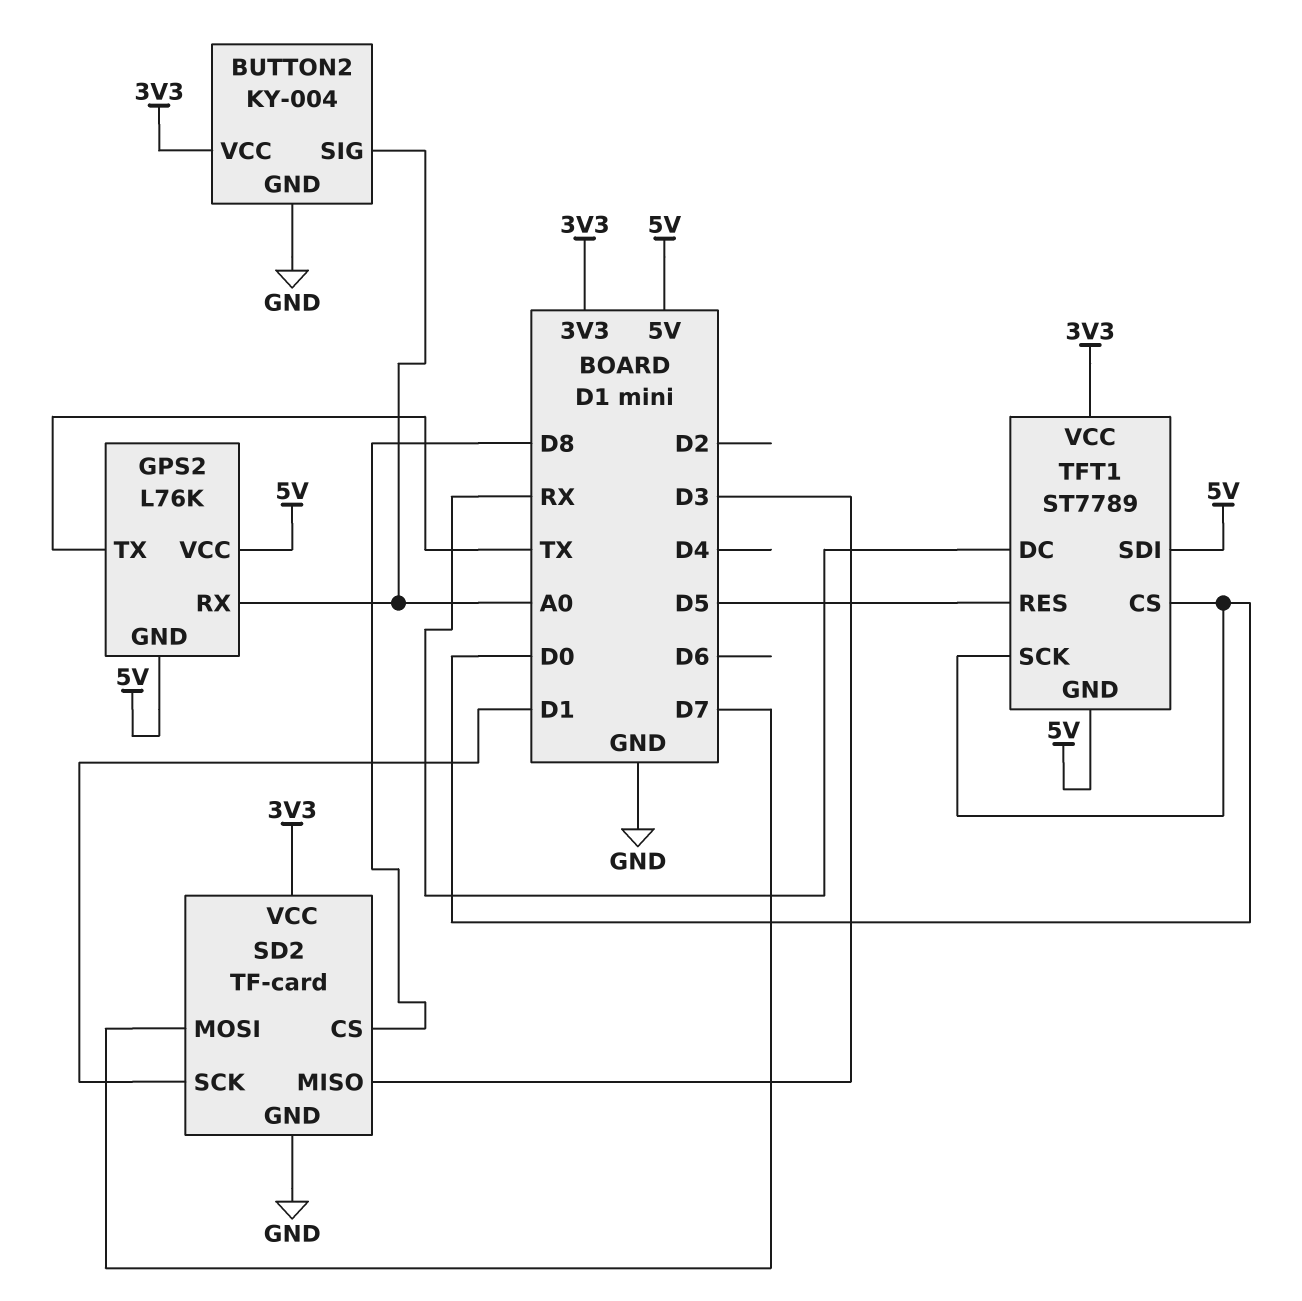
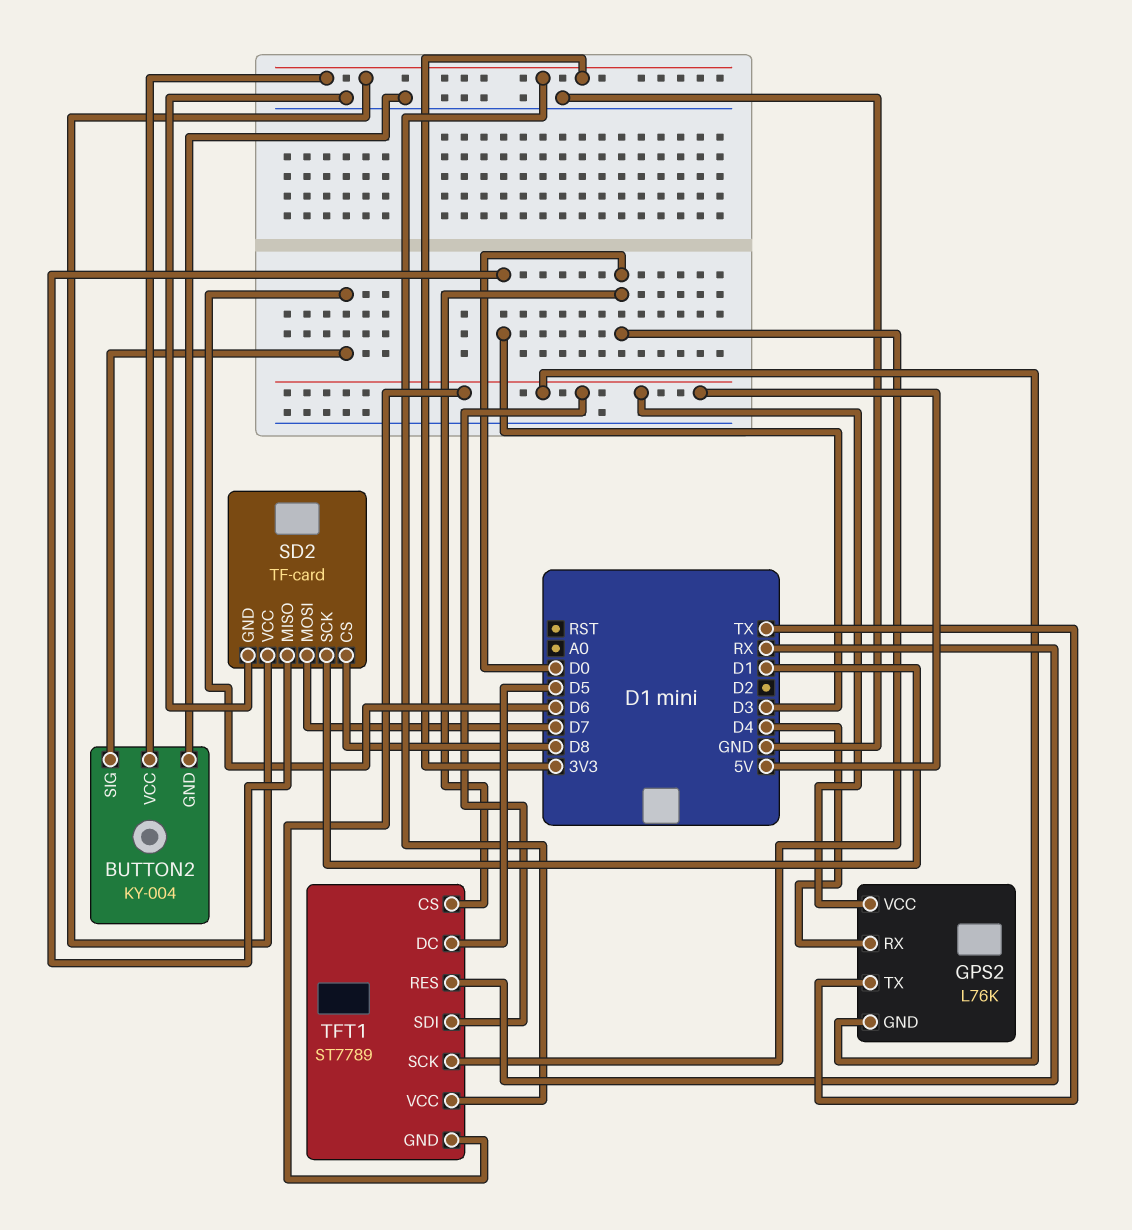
BUTTON2 pin SIG: A0 -> D6
GPS2 pin RX: A0 -> D4
TFT1 pin DC: RX -> D5
TFT1 pin RES: D5 -> RX

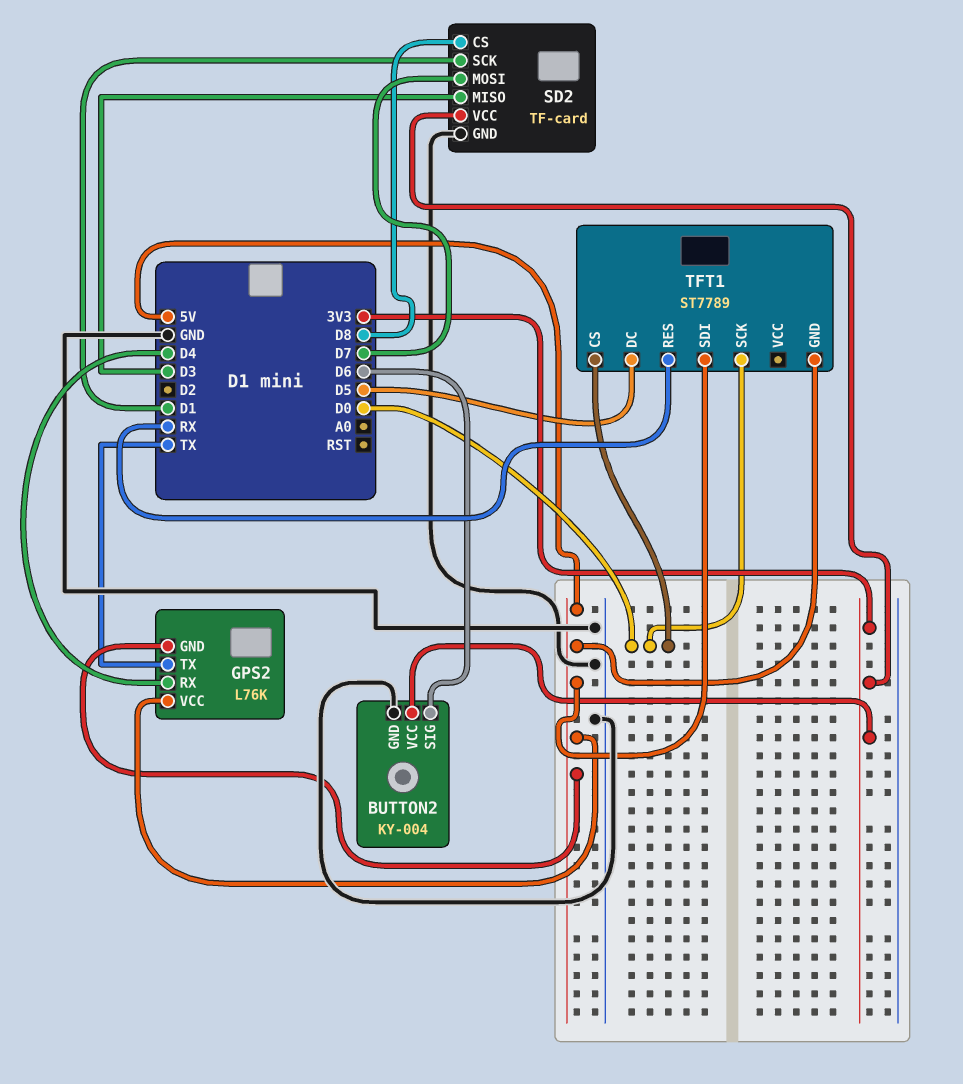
TFT1 pin VCC: 3V3 -> none

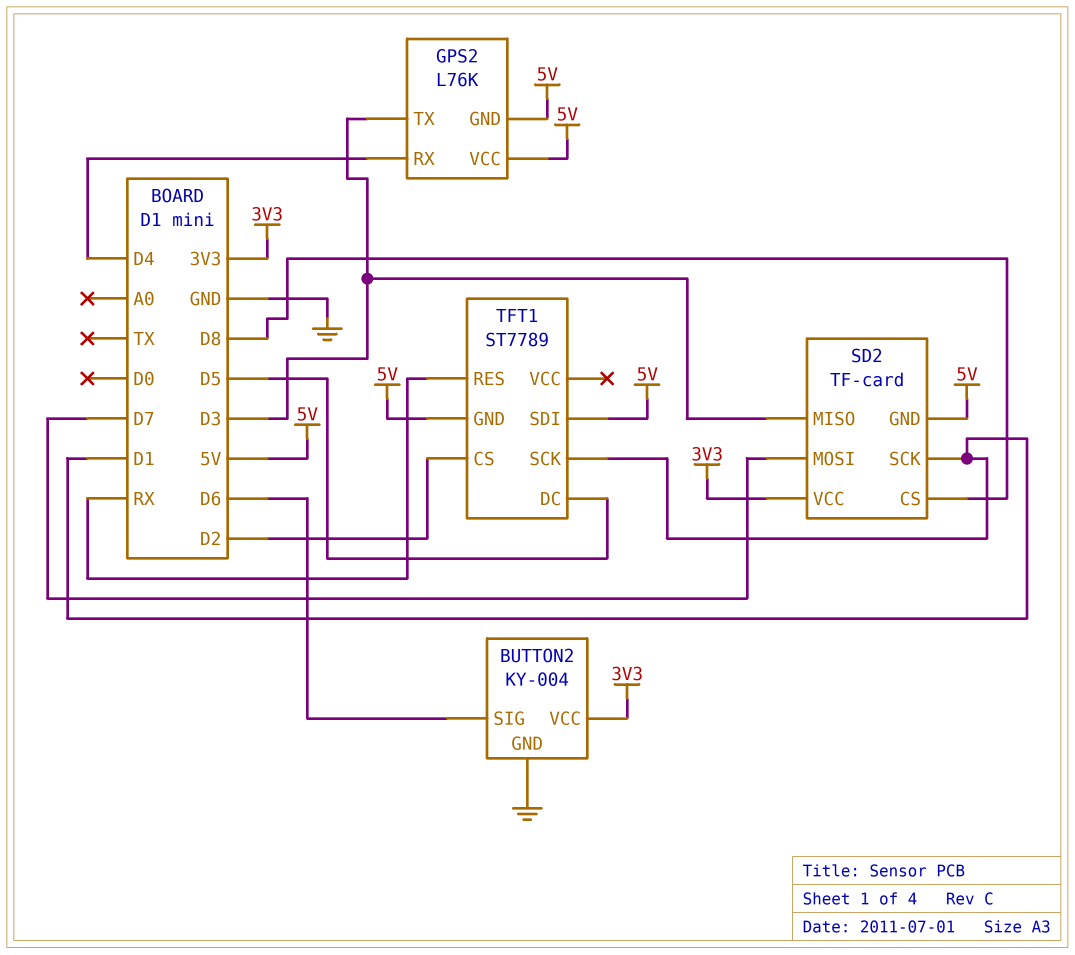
GPS2 pin TX: TX -> D3
SD2 pin GND: GND -> 5V
TFT1 pin CS: D0 -> D2
TFT1 pin SCK: D0 -> D1

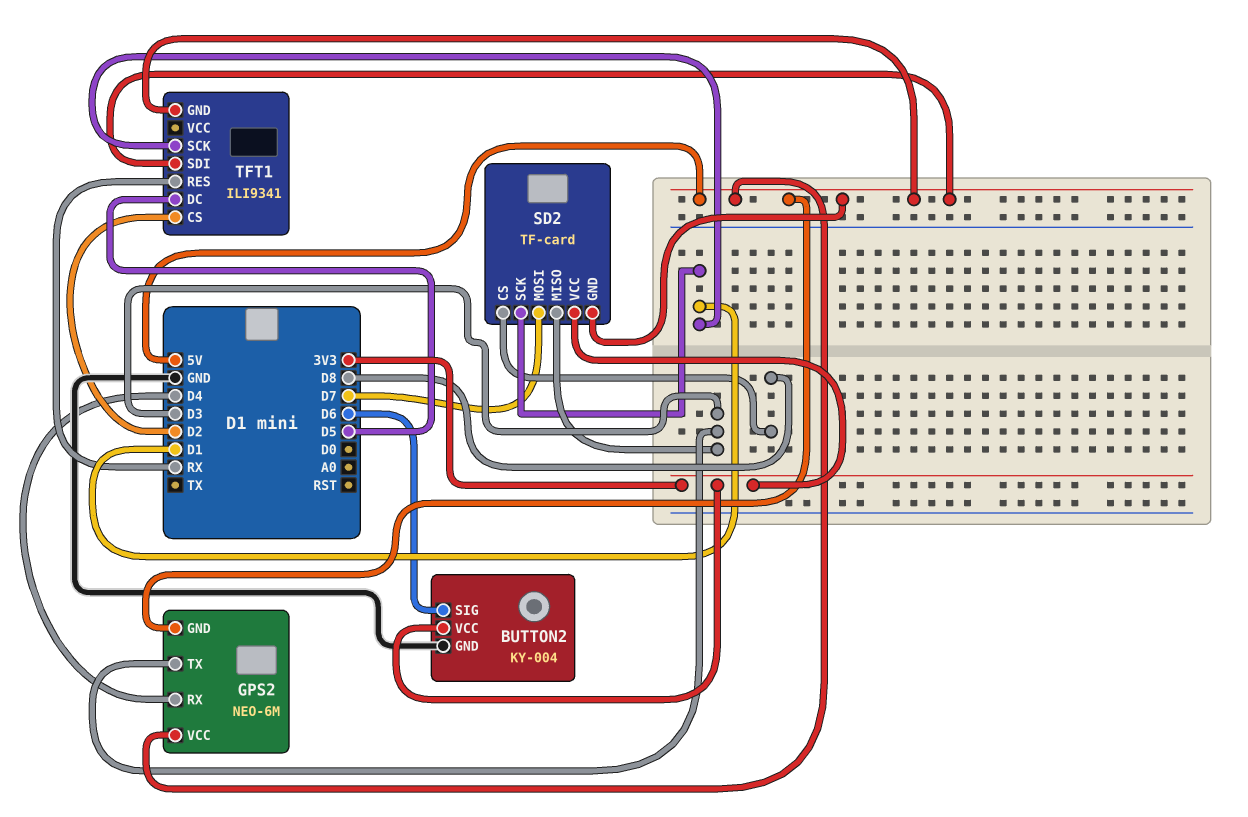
GPS2: L76K -> NEO-6M
TFT1: ST7789 -> ILI9341

